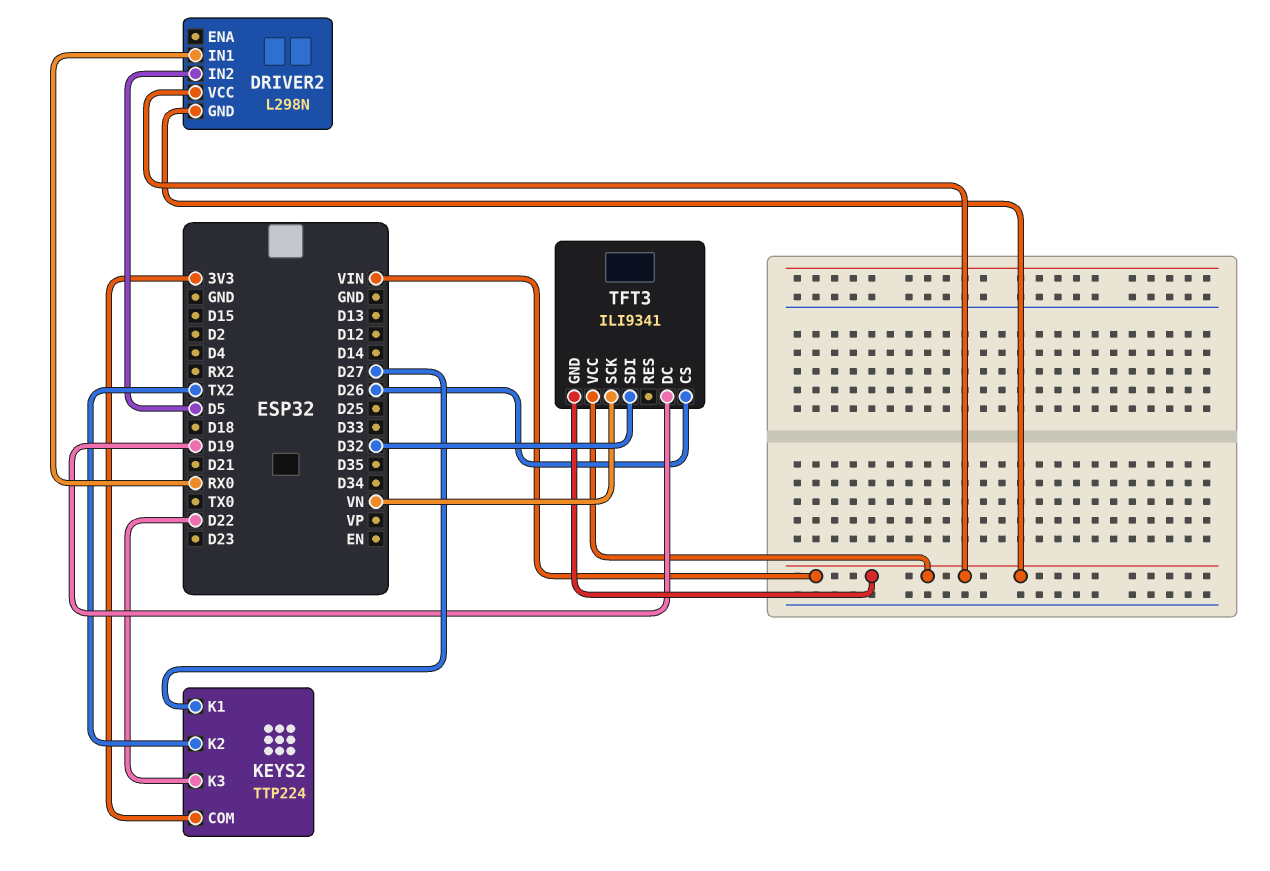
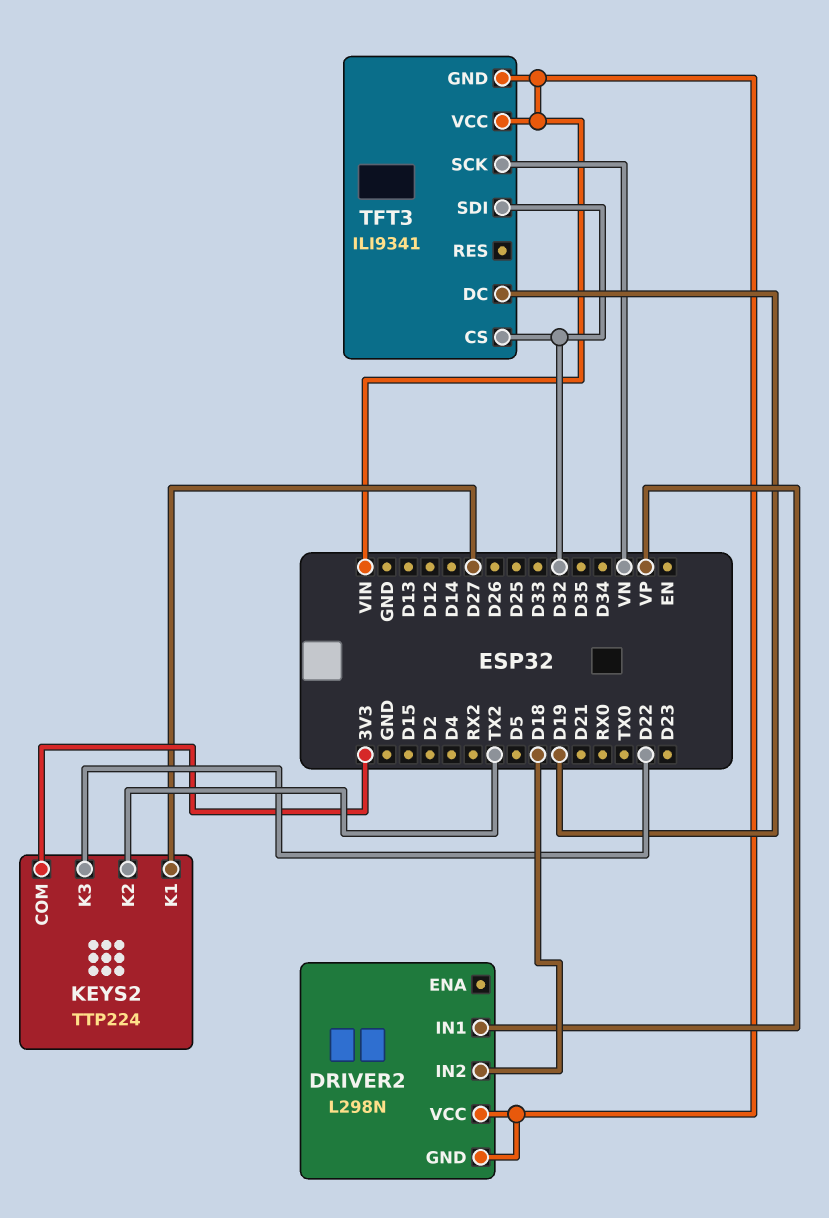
DRIVER2 pin IN1: RX0 -> VP
DRIVER2 pin IN2: D5 -> D18
TFT3 pin CS: D26 -> D32

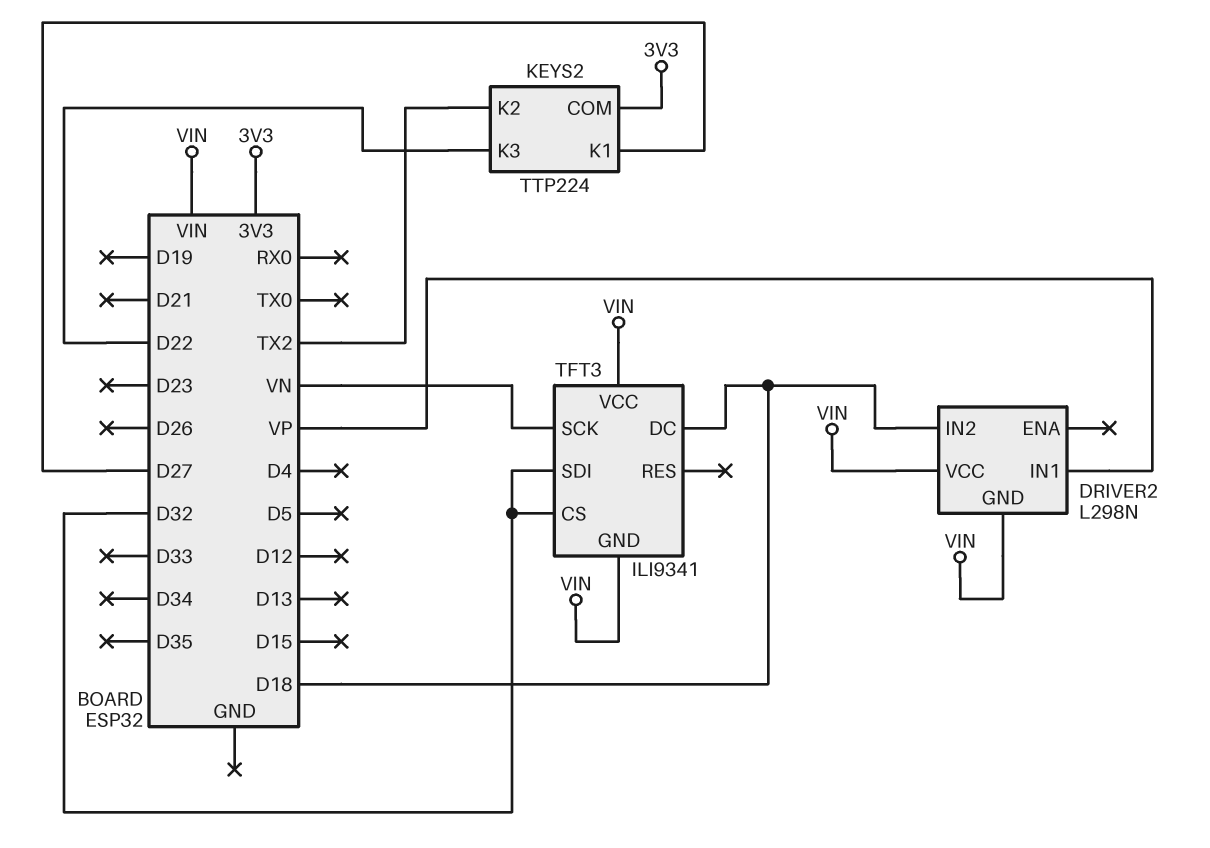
TFT3 pin DC: D19 -> D18

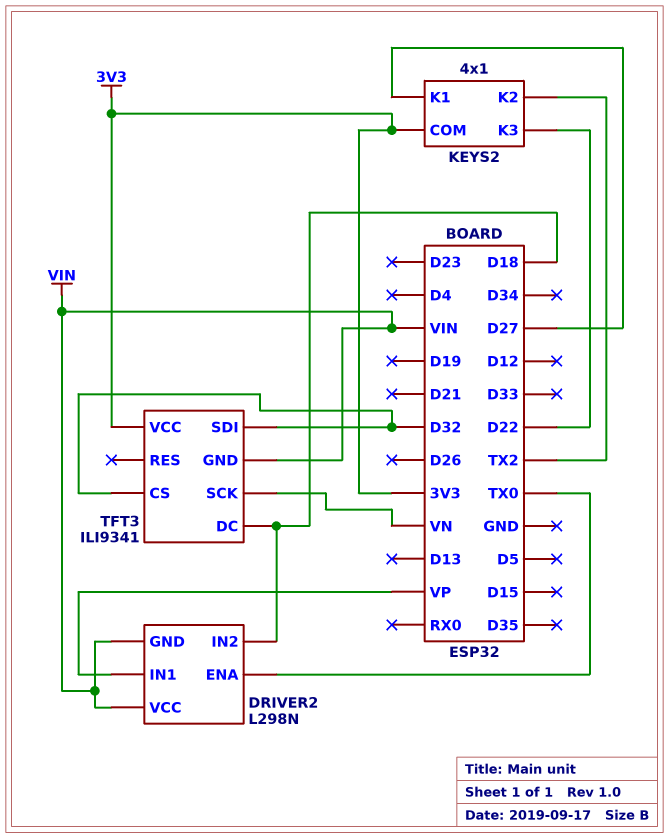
DRIVER2 pin ENA: none -> TX0
KEYS2: TTP224 -> 4x1
TFT3 pin VCC: VIN -> 3V3

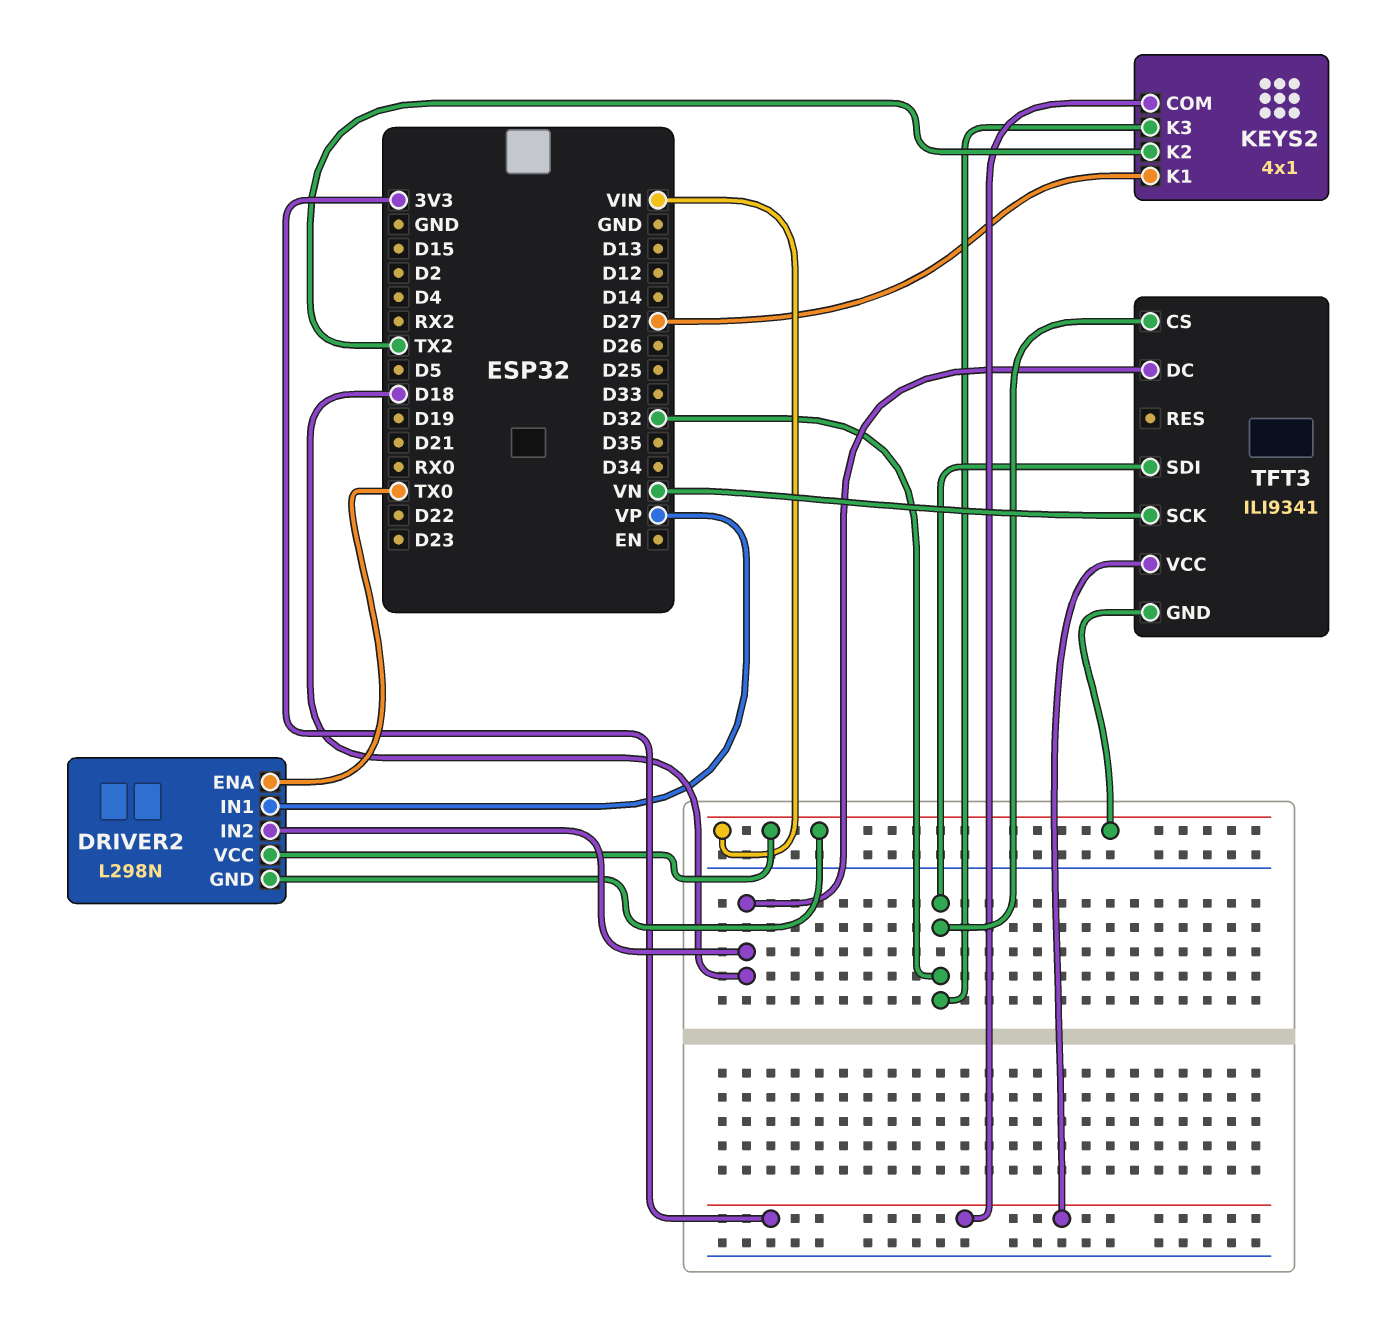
KEYS2 pin K3: D22 -> D32

